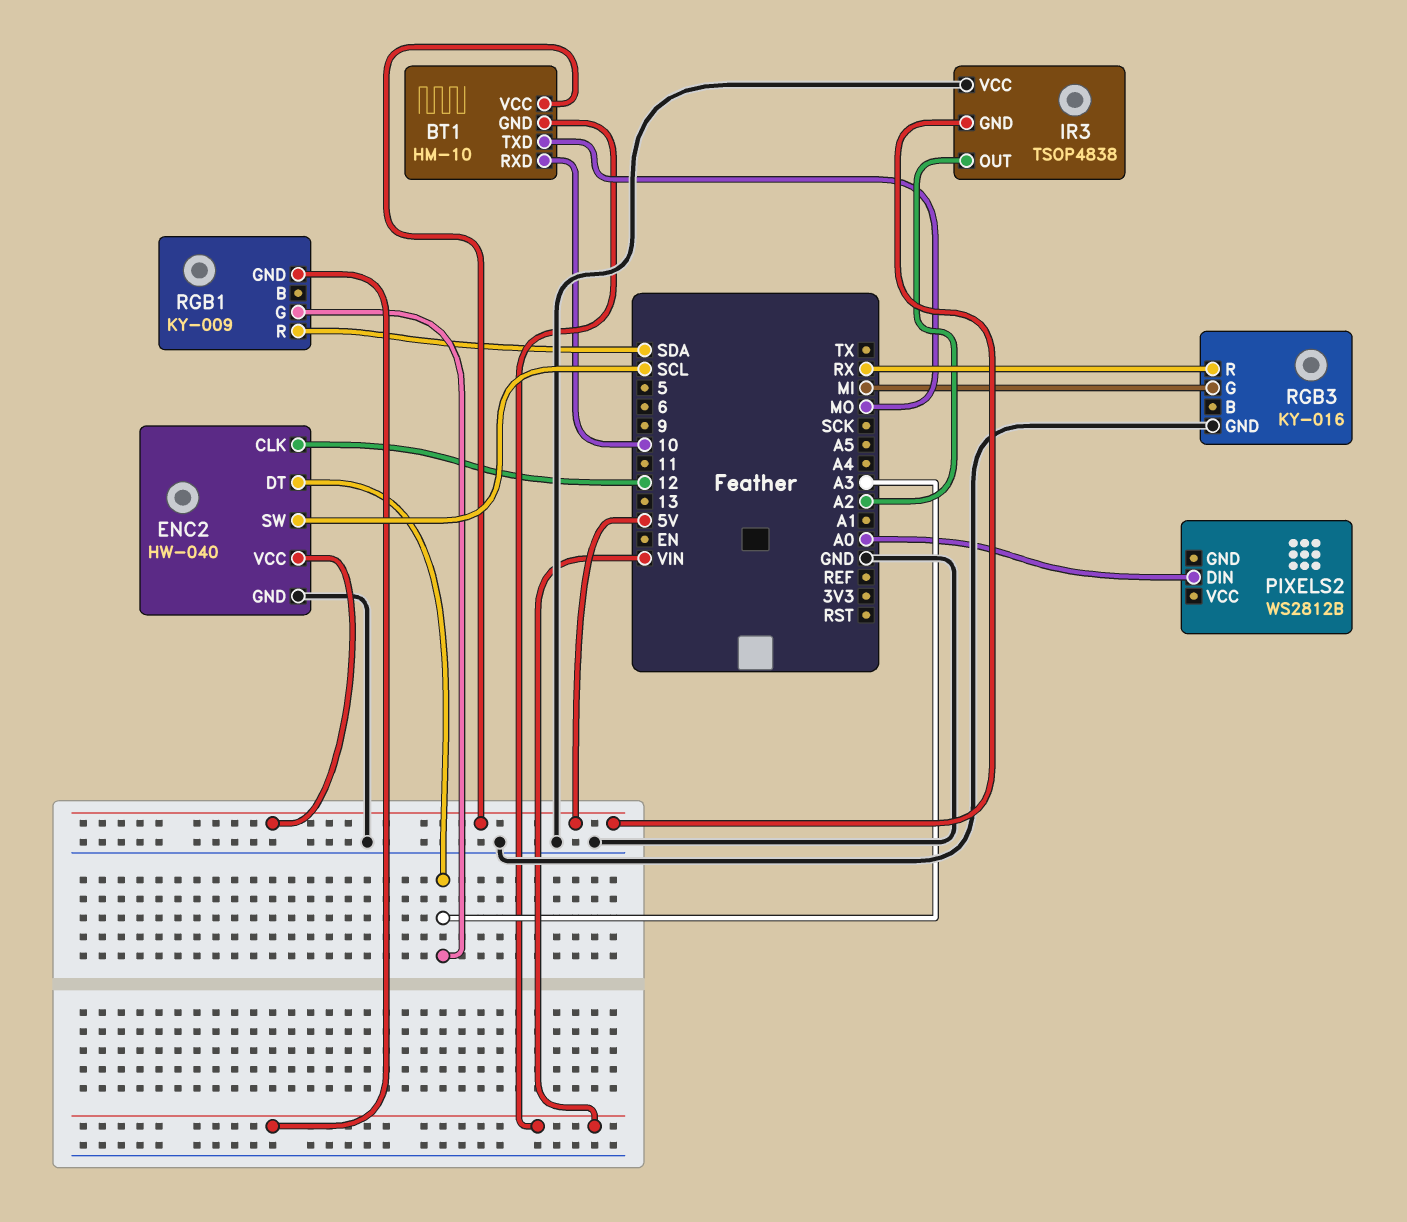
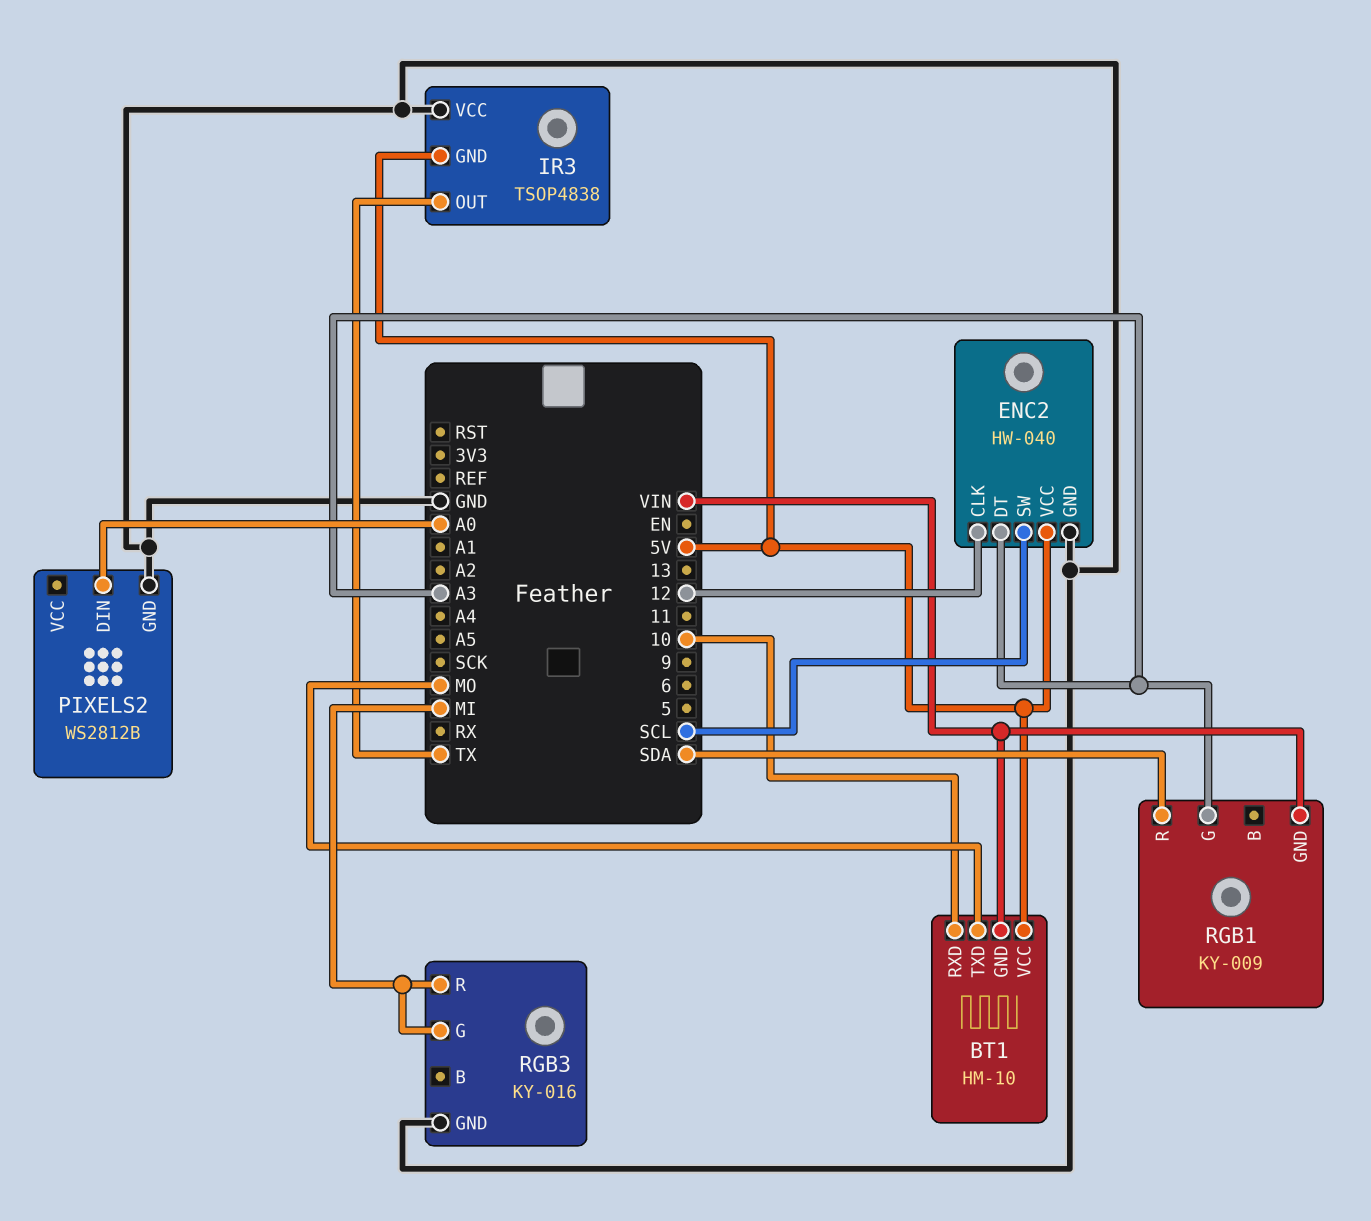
IR3 pin OUT: A2 -> TX
PIXELS2 pin GND: none -> GND
RGB3 pin R: RX -> MI

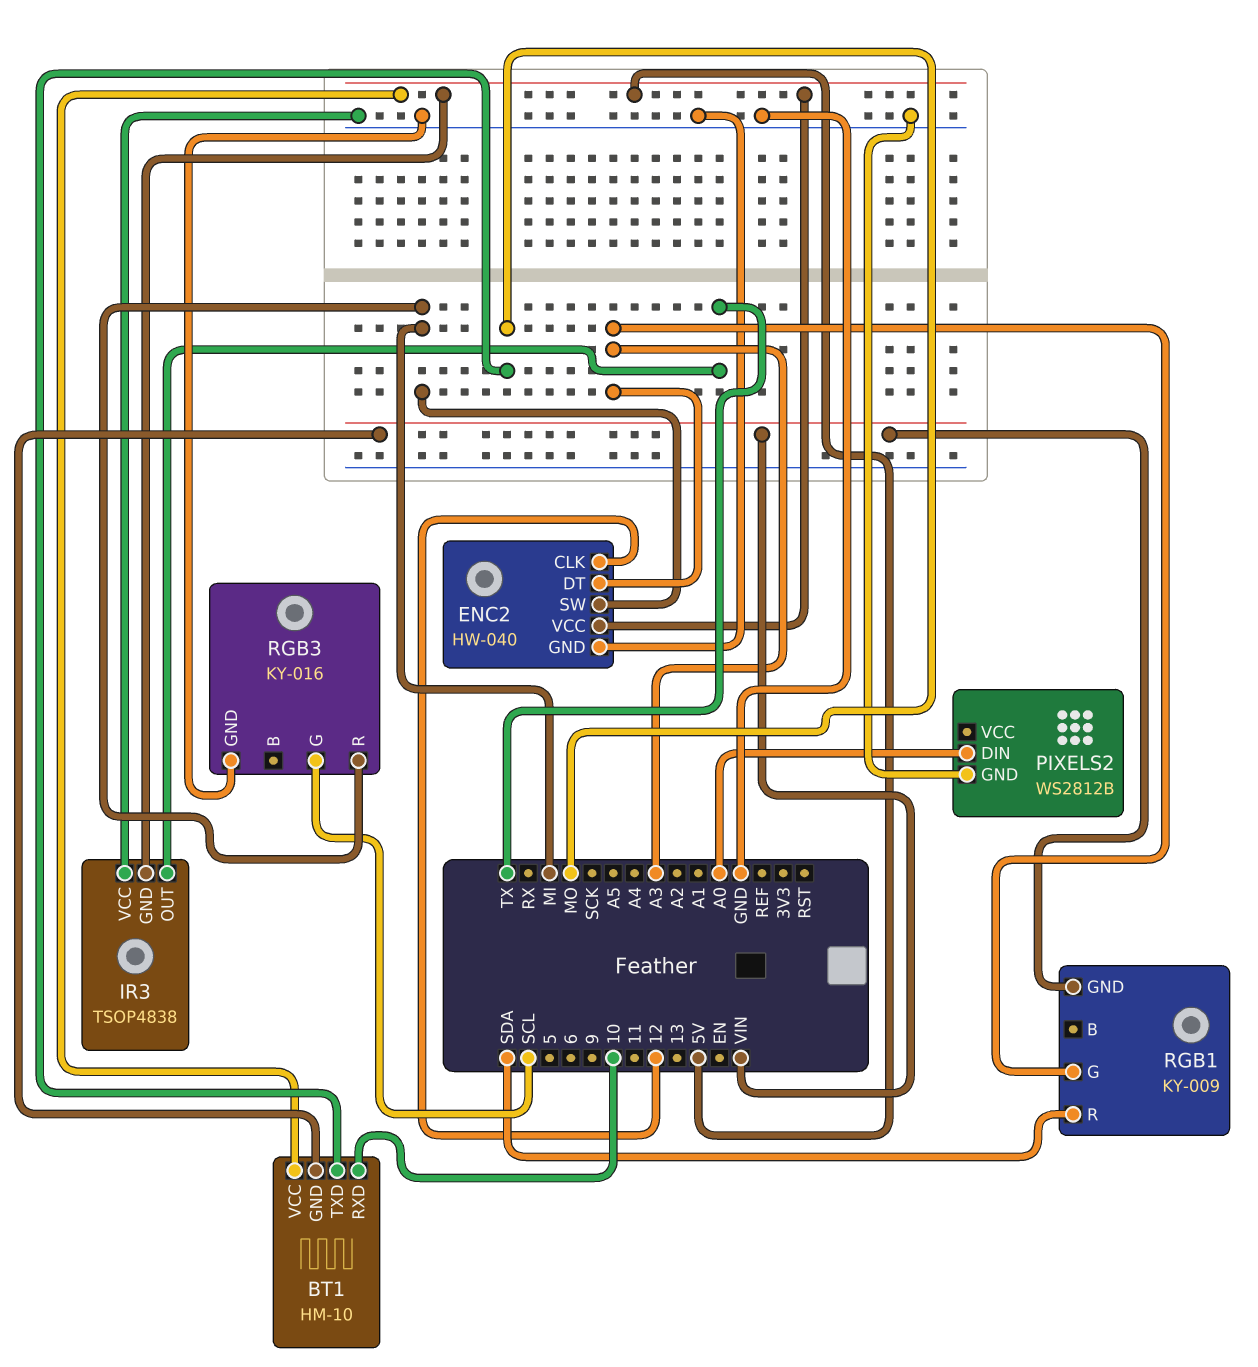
ENC2 pin SW: SCL -> MI
RGB3 pin G: MI -> SCL

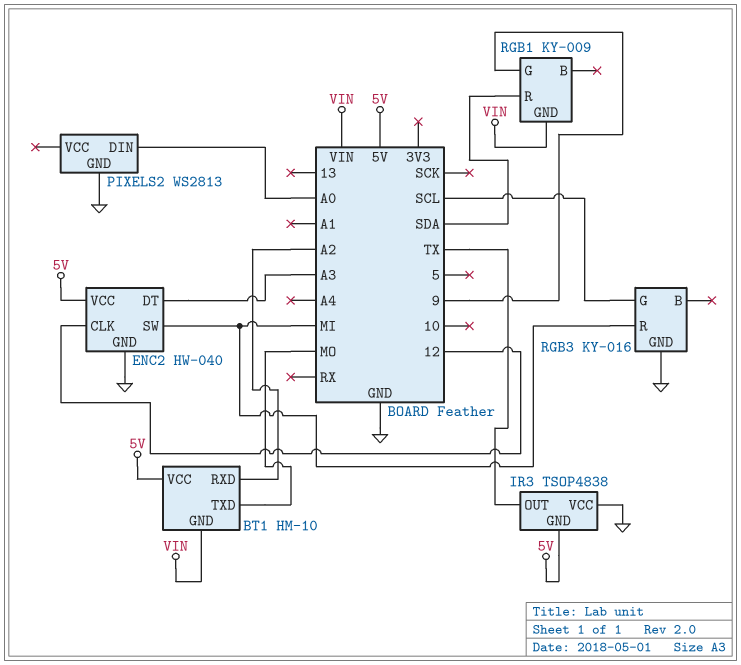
BT1 pin RXD: 10 -> A2
PIXELS2: WS2812B -> WS2813
RGB1 pin G: A3 -> 9

